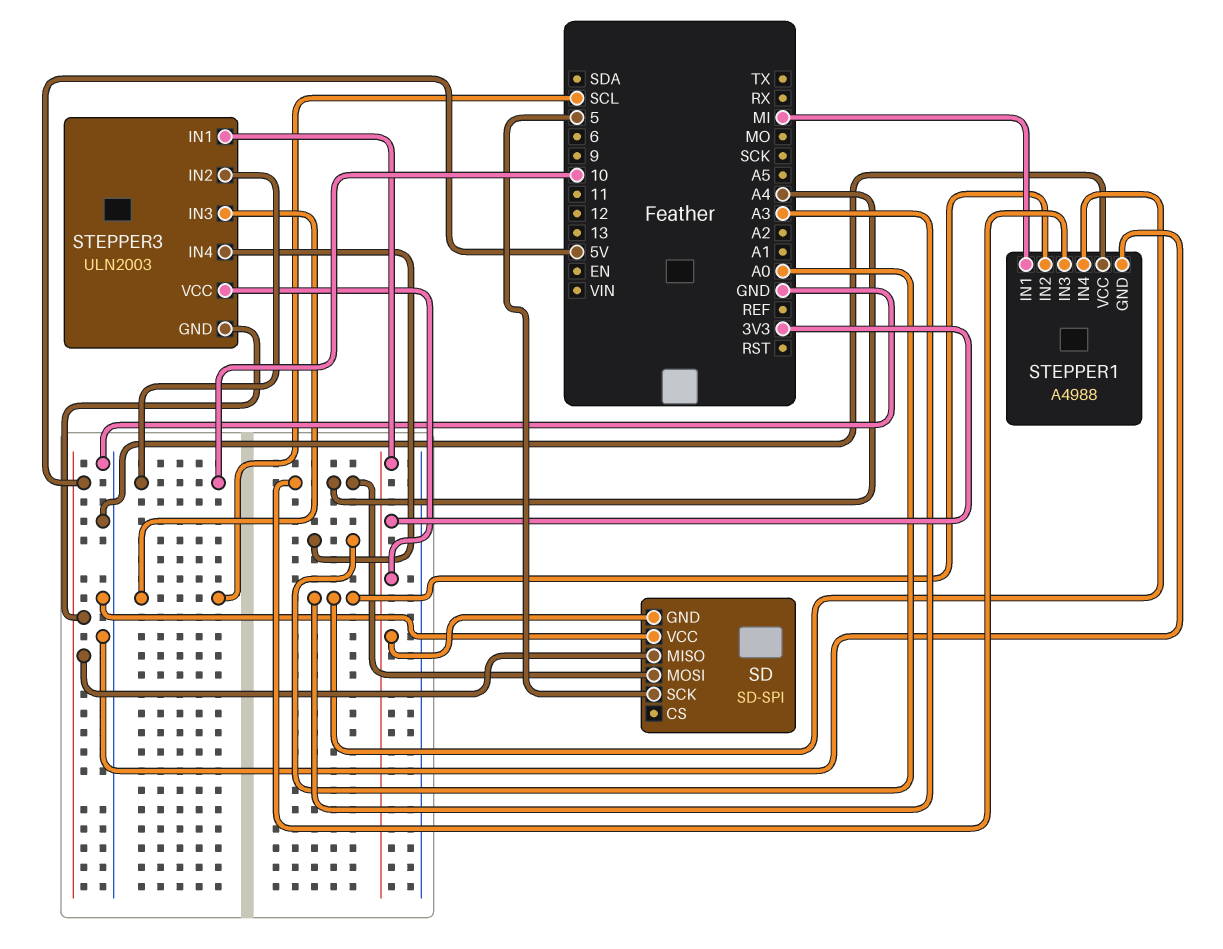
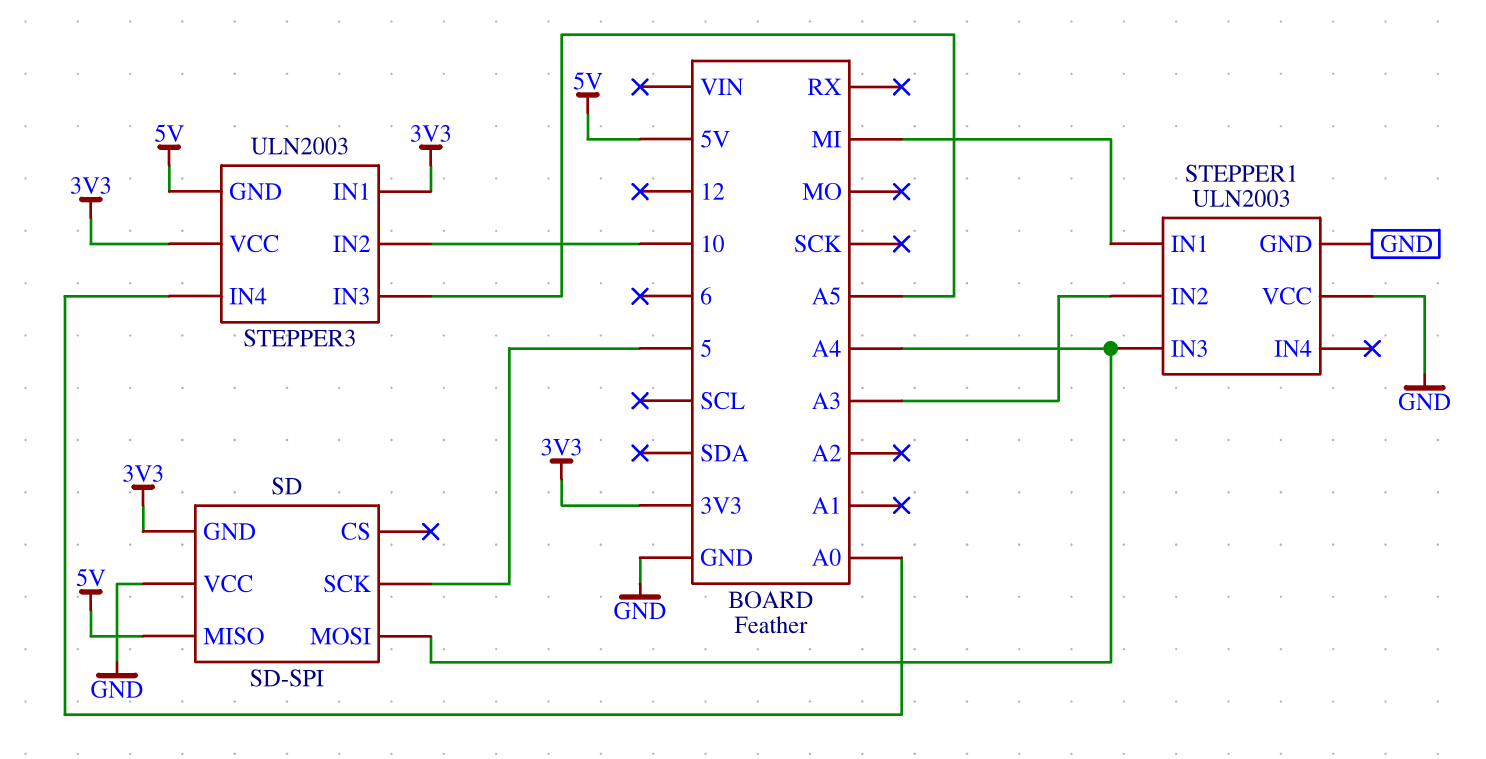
STEPPER1: A4988 -> ULN2003
STEPPER1 pin IN4: A3 -> none
STEPPER3 pin IN3: SCL -> A5

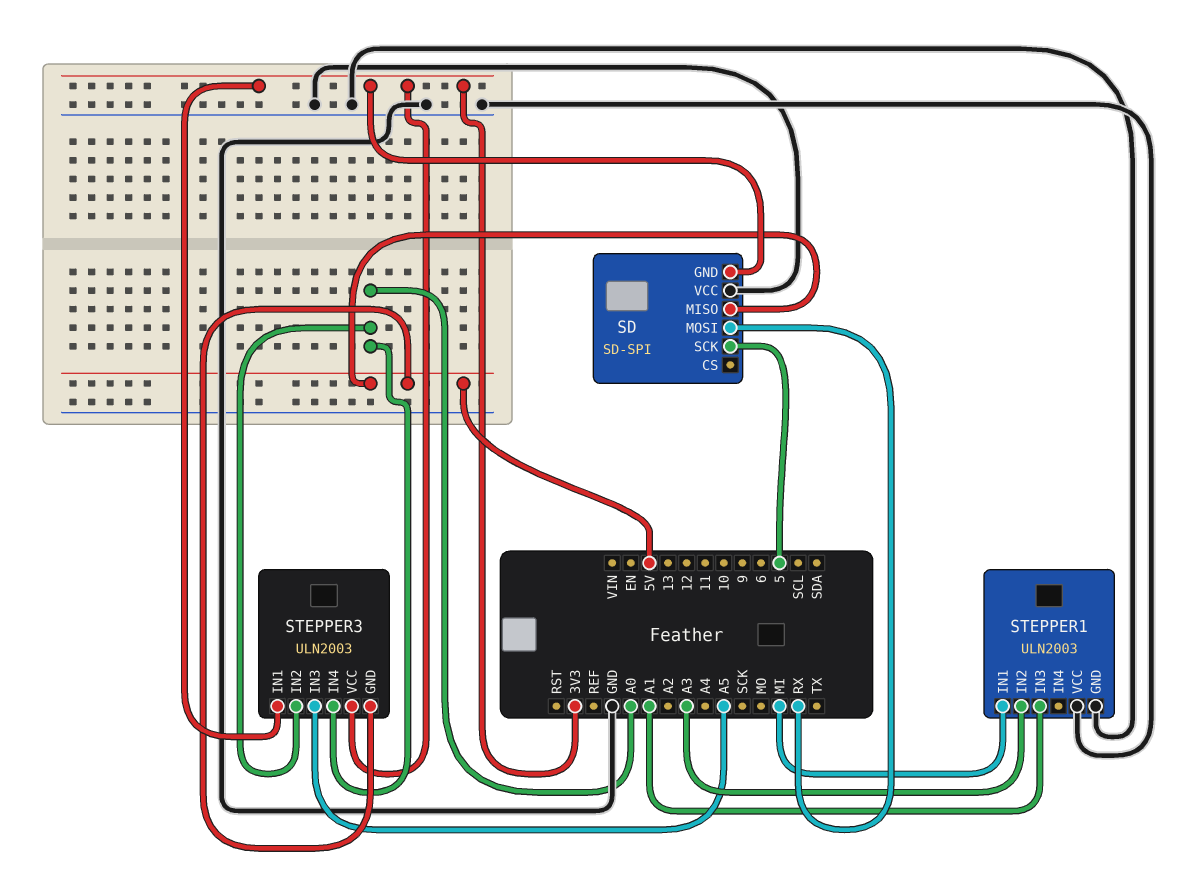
SD pin MOSI: A4 -> RX
STEPPER1 pin IN3: A4 -> A1
STEPPER3 pin IN2: 10 -> A0

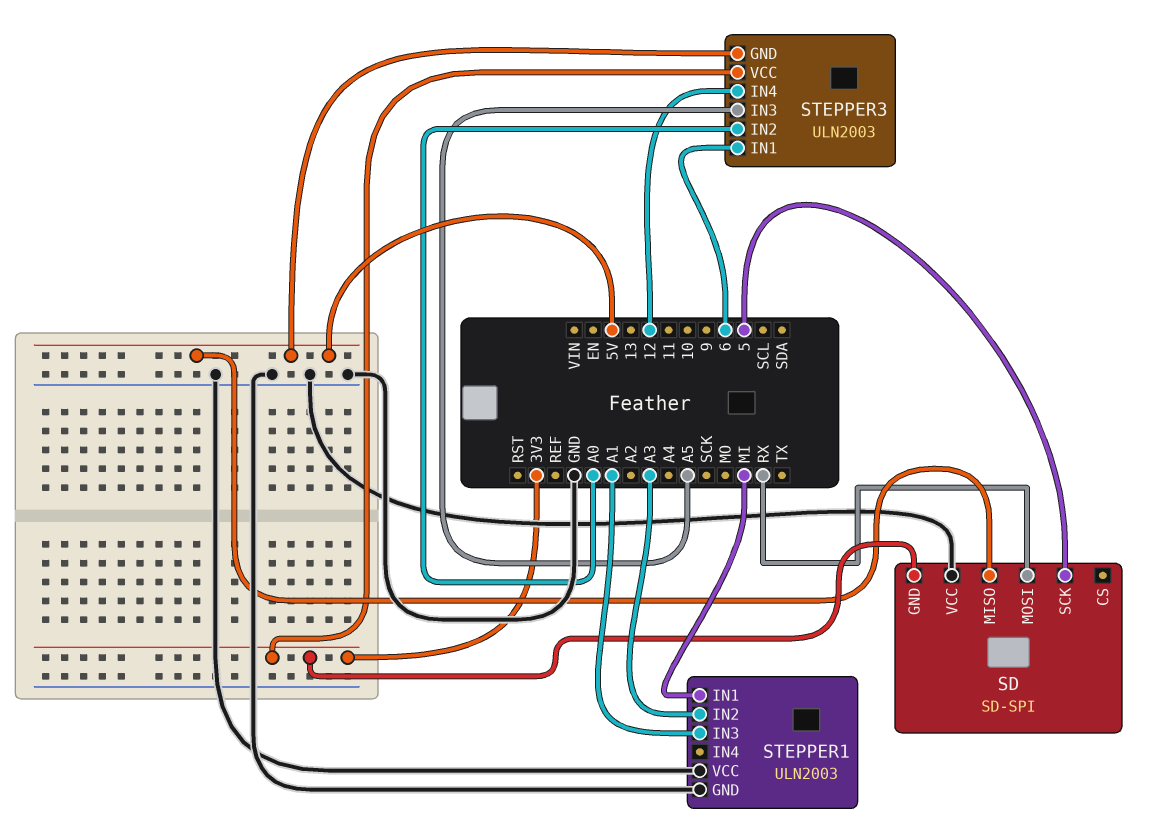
STEPPER3 pin IN1: 3V3 -> 6
STEPPER3 pin IN4: A0 -> 12

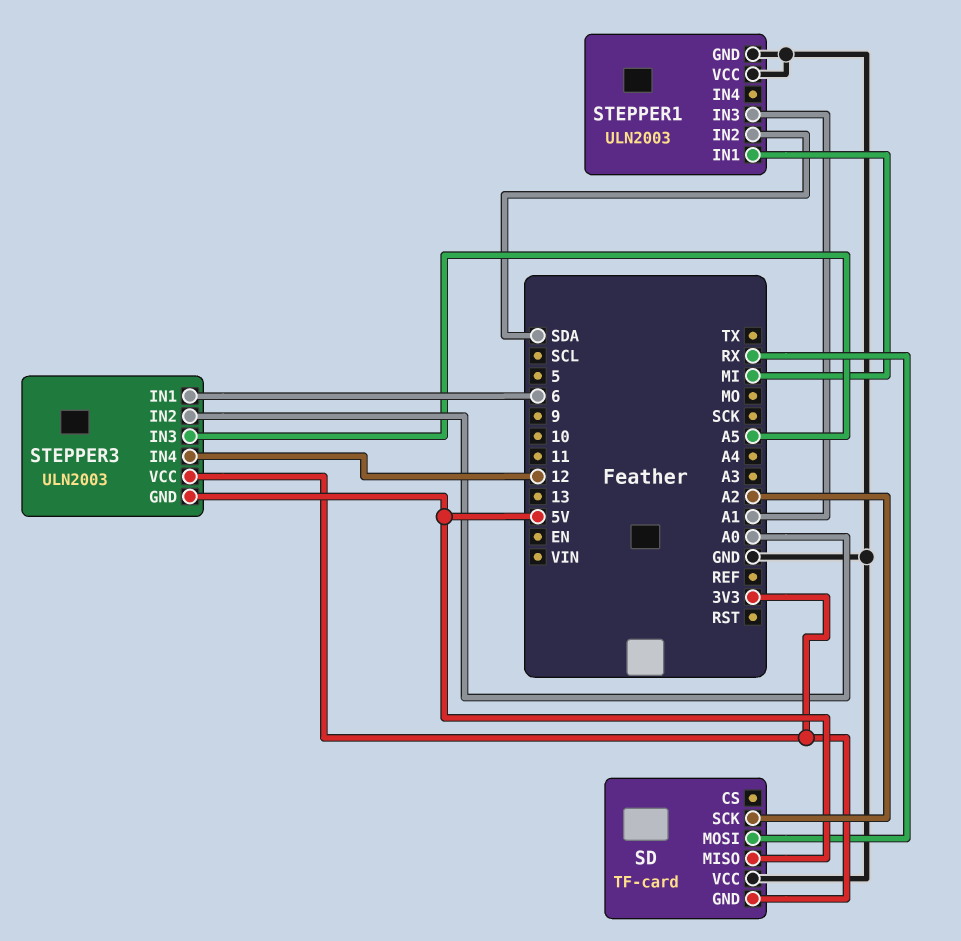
SD: SD-SPI -> TF-card
SD pin SCK: 5 -> A2
STEPPER1 pin IN2: A3 -> SDA

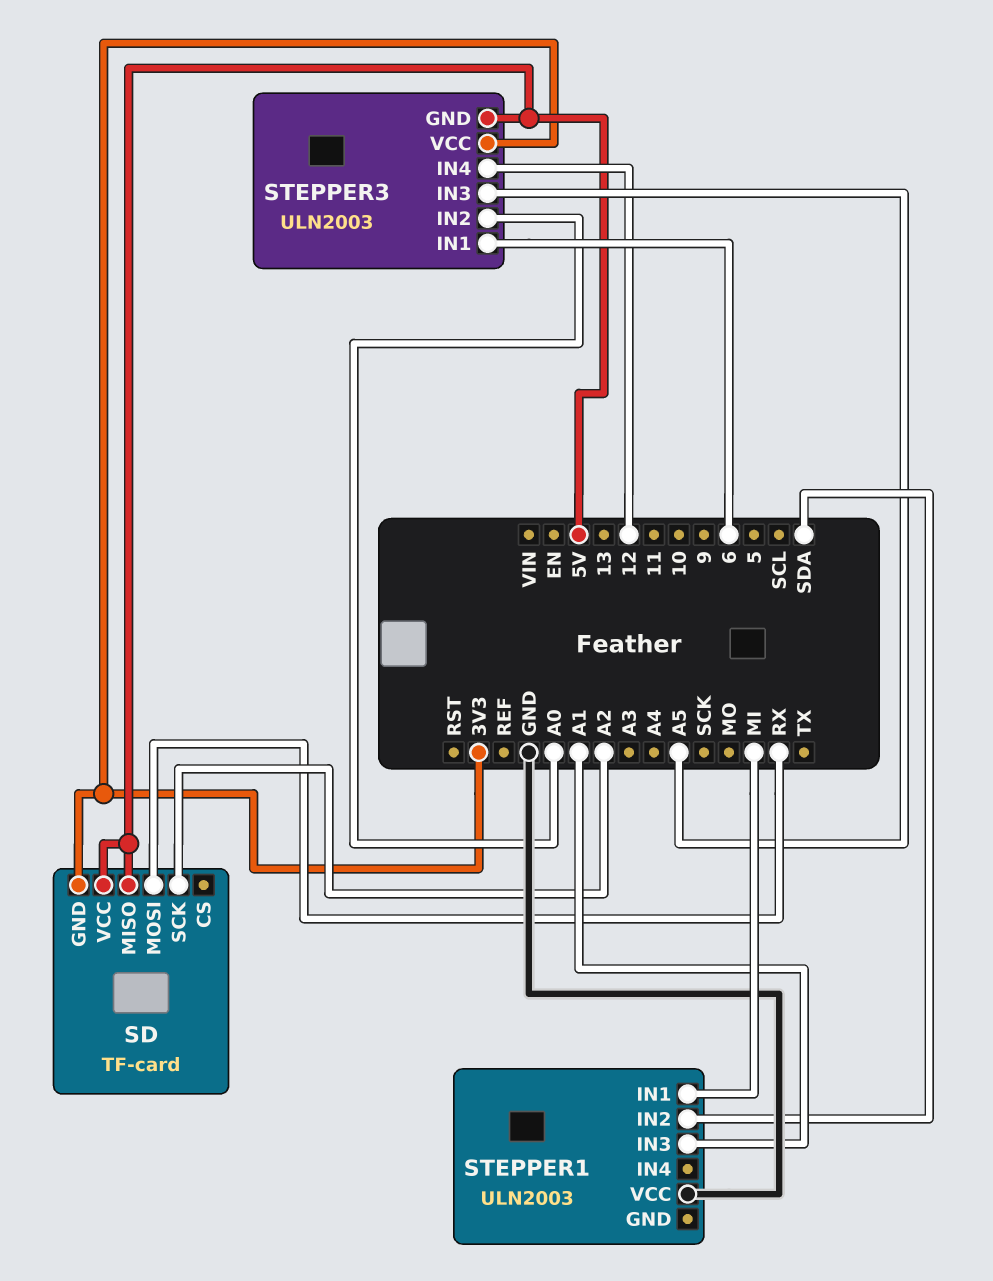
SD pin VCC: GND -> 5V
STEPPER1 pin GND: GND -> none

